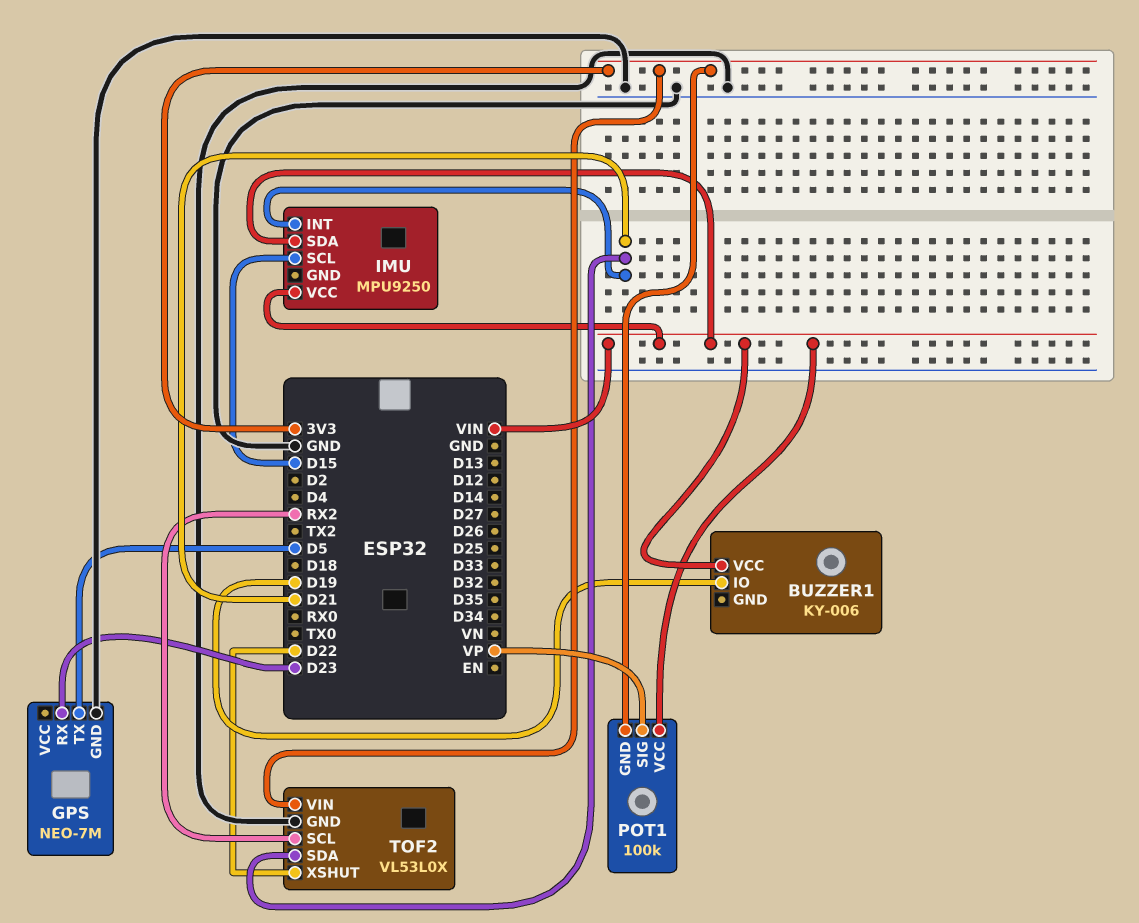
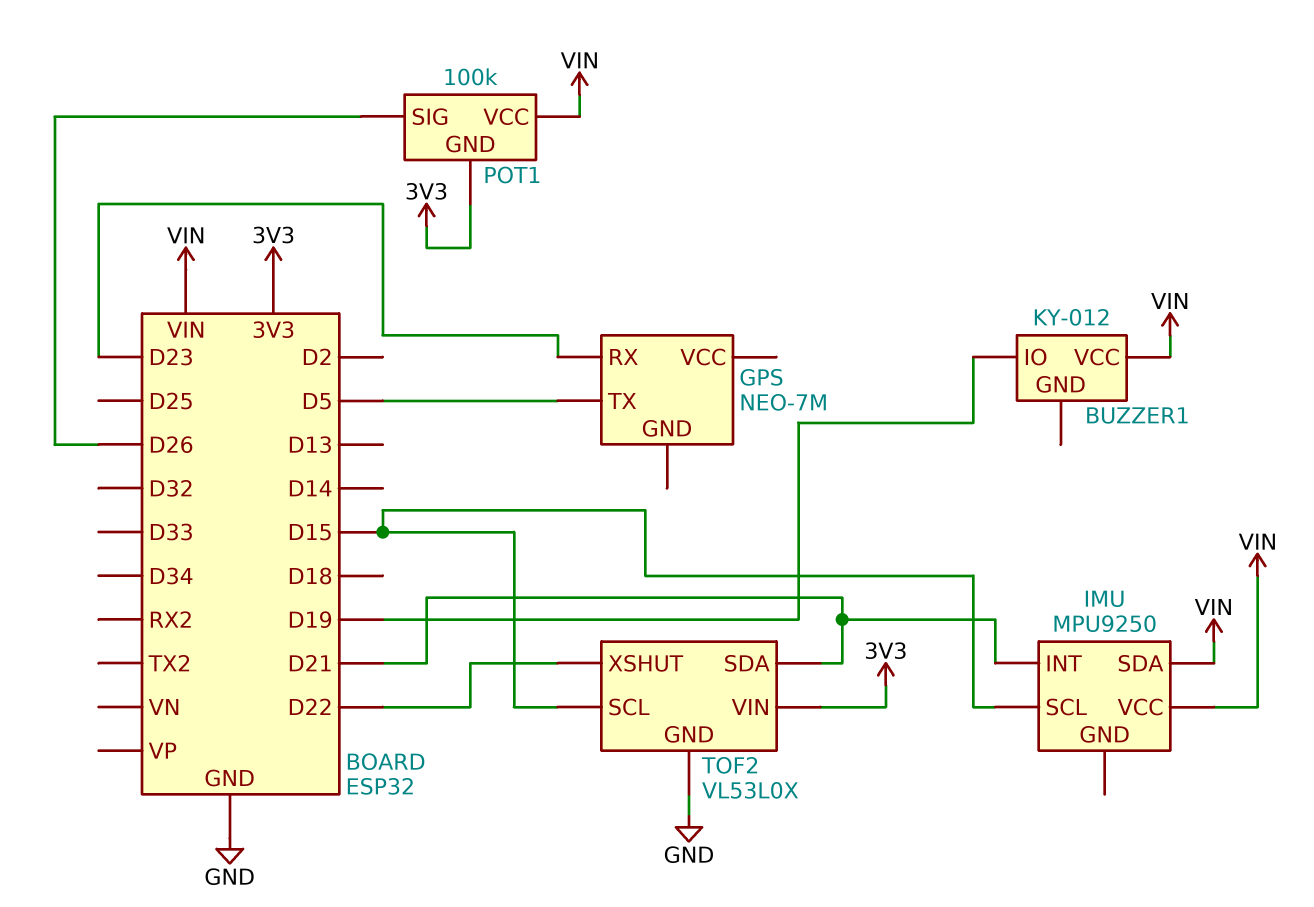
BUZZER1: KY-006 -> KY-012
GPS pin GND: GND -> none
POT1 pin SIG: VP -> D26
TOF2 pin SCL: RX2 -> D15

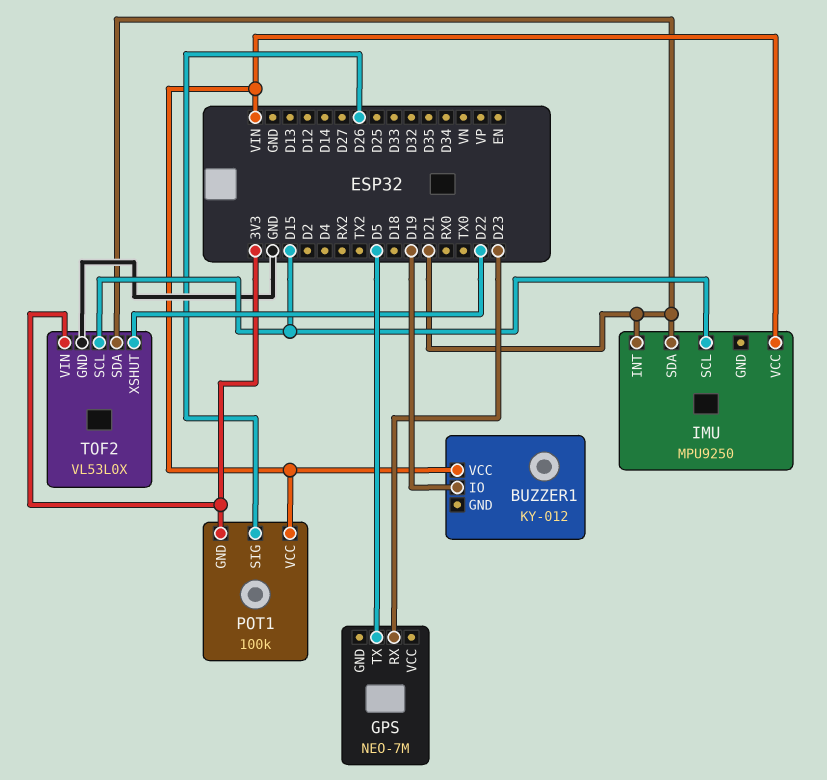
IMU pin SDA: VIN -> D21

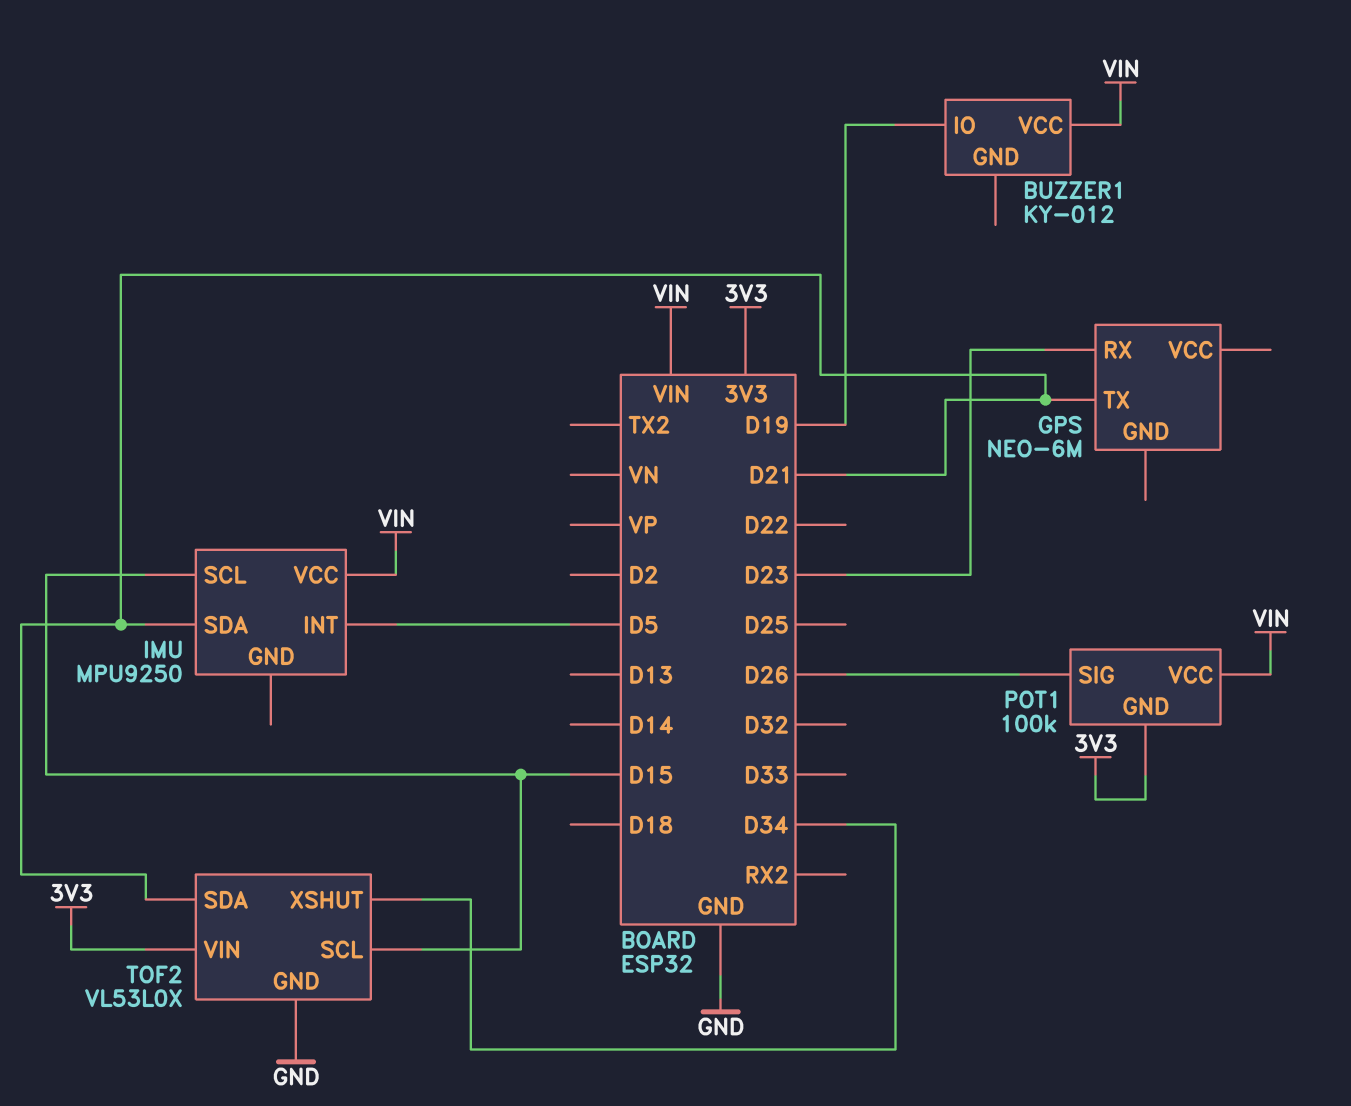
GPS: NEO-7M -> NEO-6M
GPS pin TX: D5 -> D21
IMU pin INT: D21 -> D5
TOF2 pin XSHUT: D22 -> D34

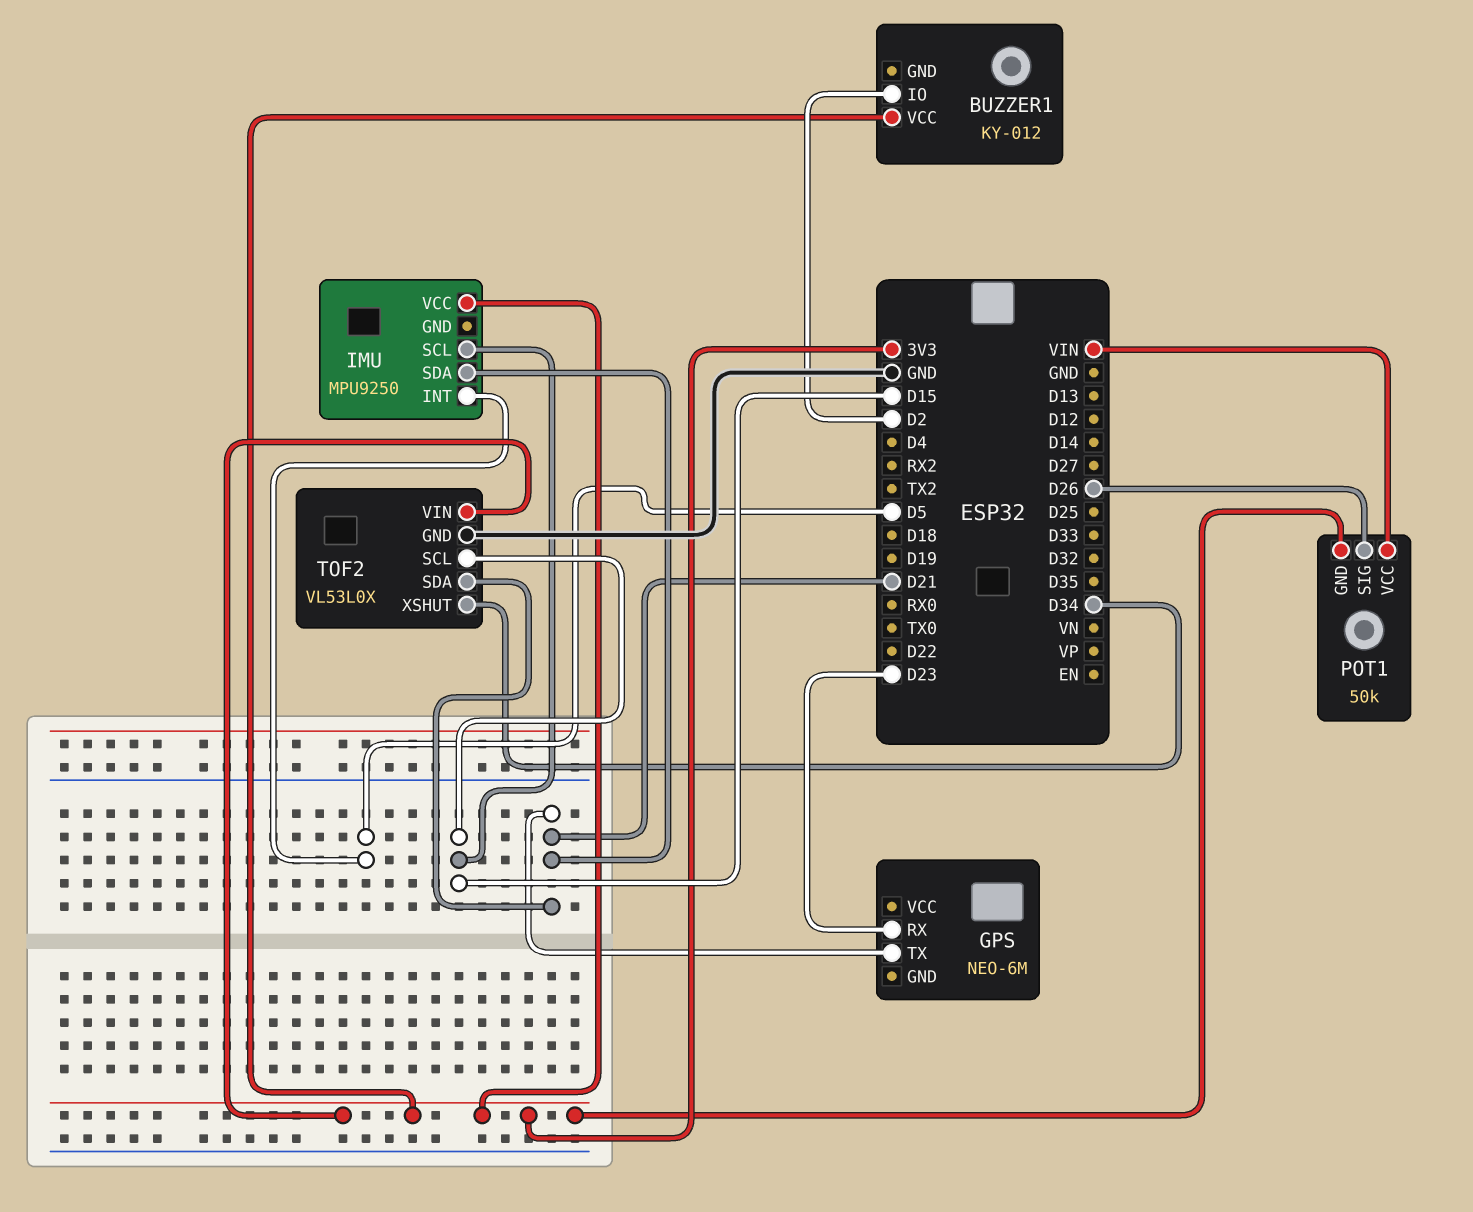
BUZZER1 pin IO: D19 -> D2
BUZZER1 pin VCC: VIN -> 3V3
IMU pin VCC: VIN -> 3V3
POT1: 100k -> 50k

